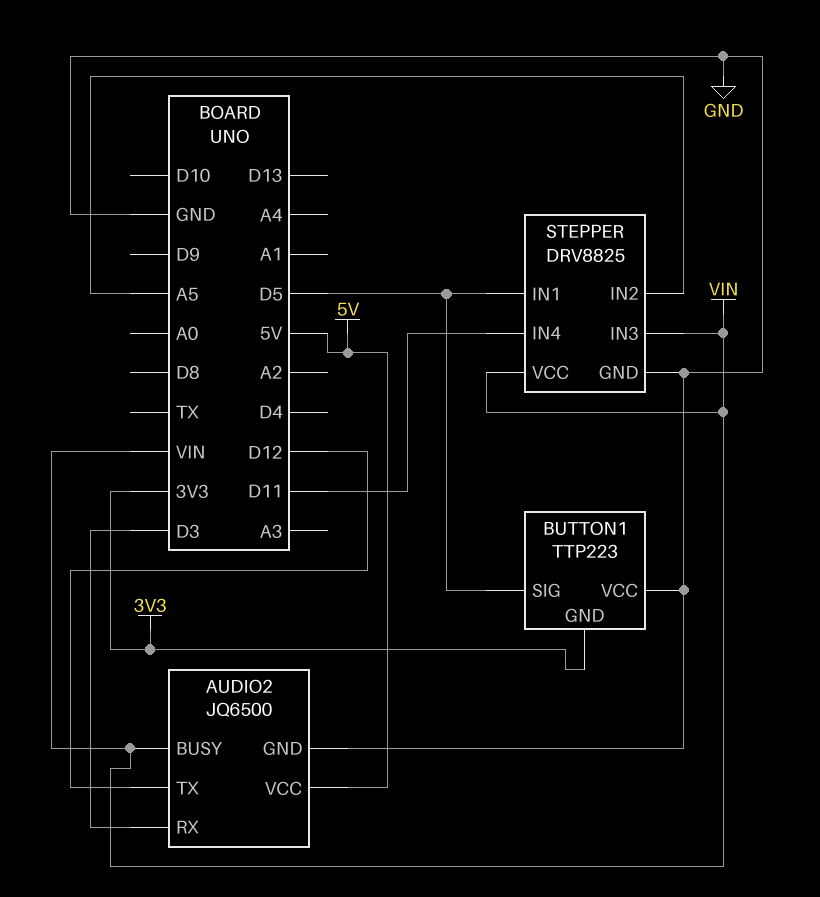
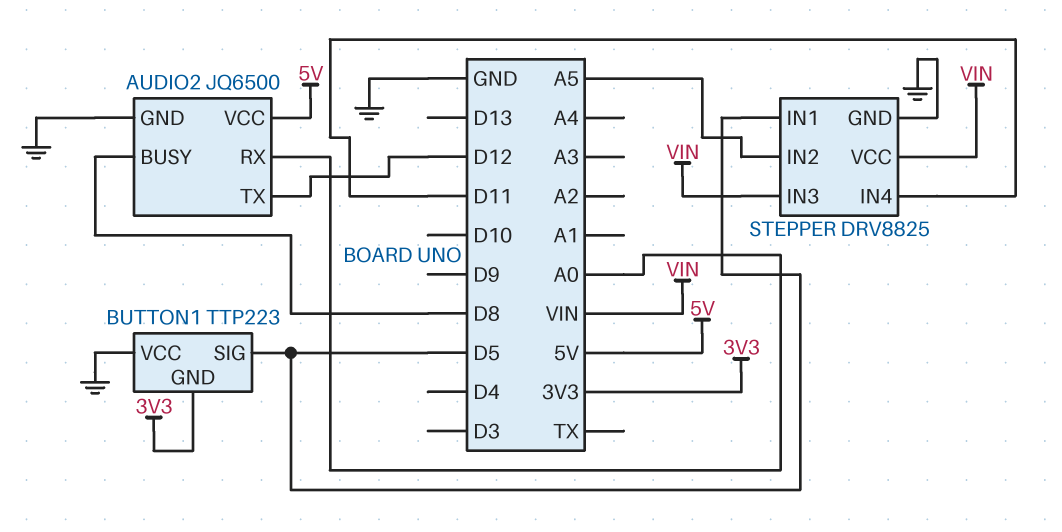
AUDIO2 pin BUSY: VIN -> D8
AUDIO2 pin RX: D3 -> A0

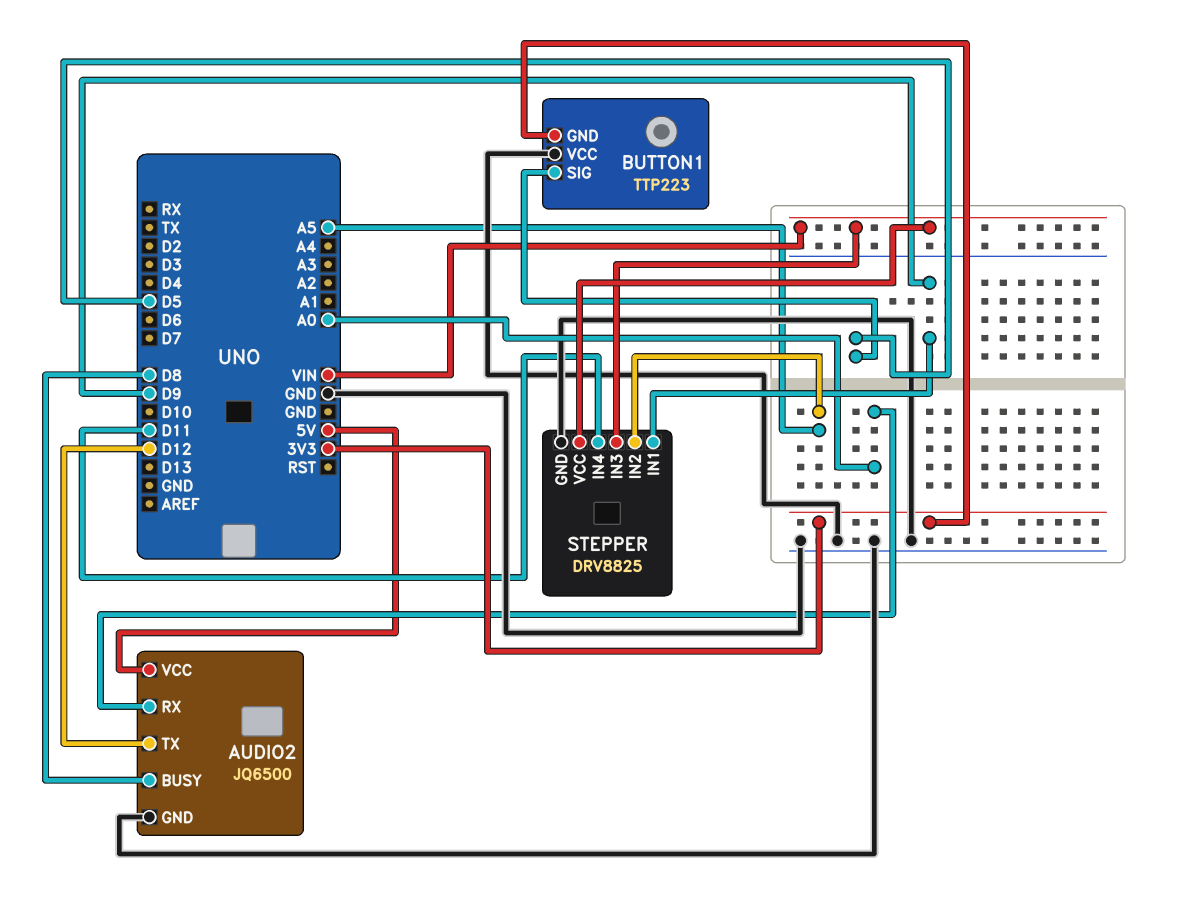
STEPPER pin IN1: D5 -> D9

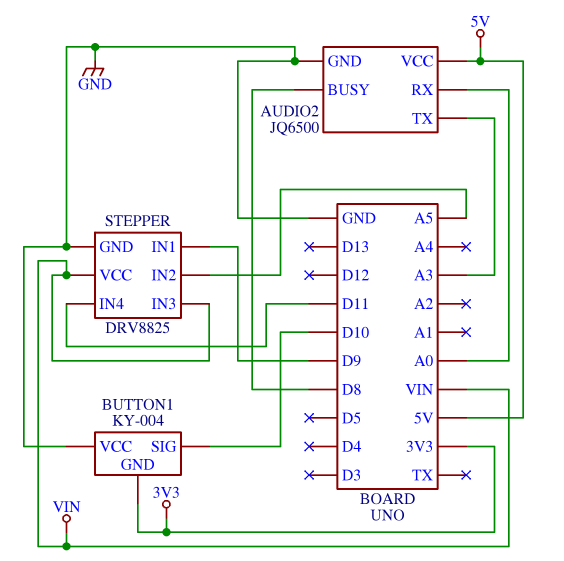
AUDIO2 pin TX: D12 -> A3
BUTTON1: TTP223 -> KY-004
BUTTON1 pin SIG: D5 -> D10

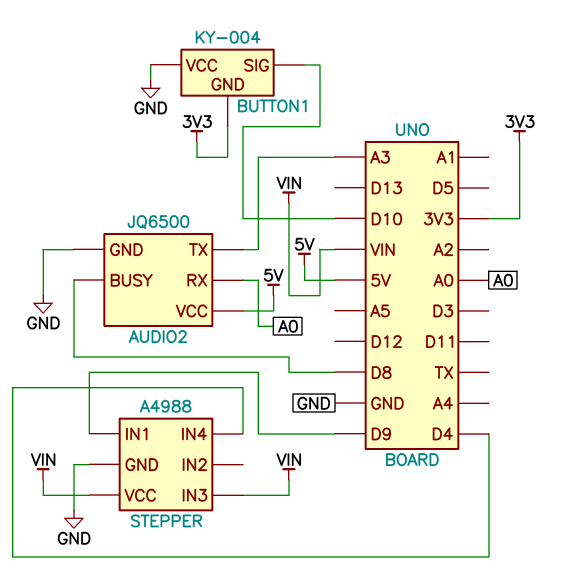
STEPPER: DRV8825 -> A4988
STEPPER pin IN2: A5 -> none
STEPPER pin IN4: D11 -> D4

